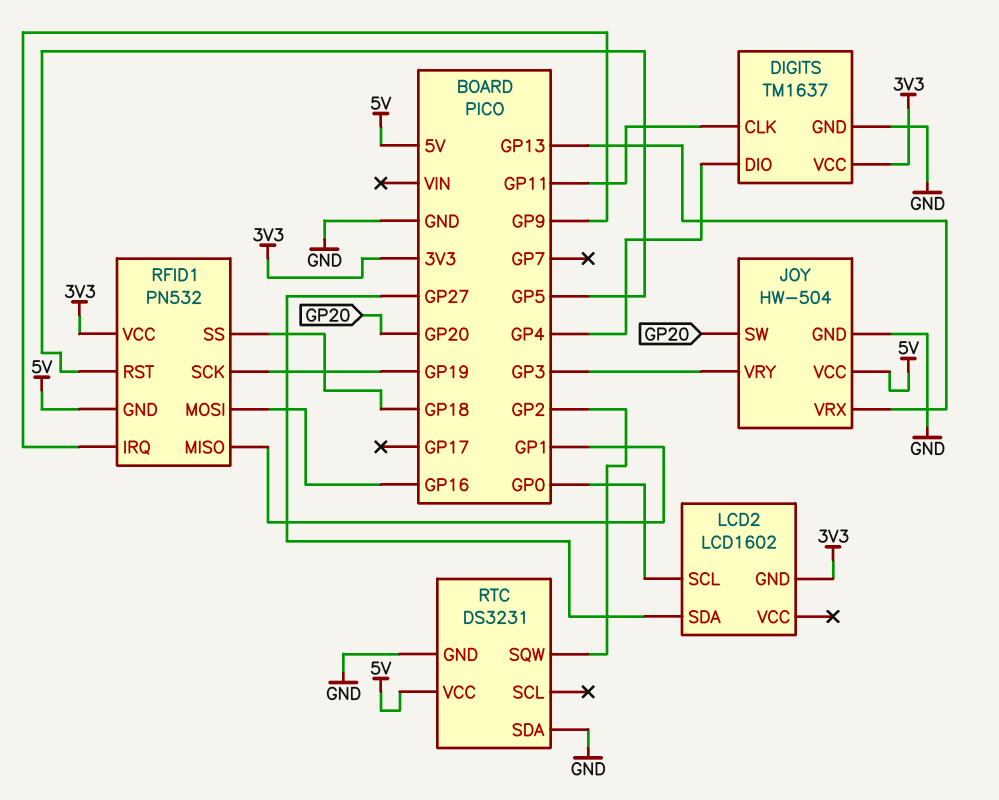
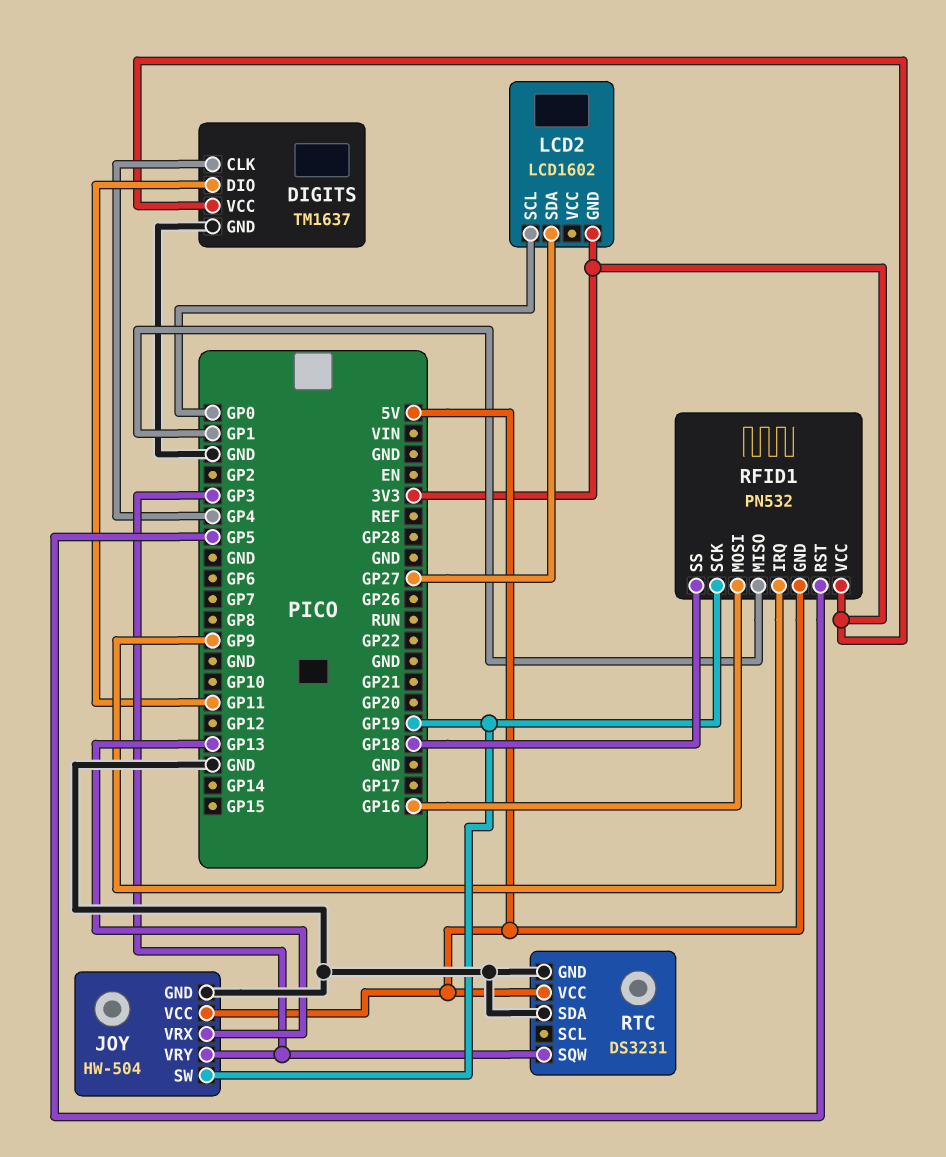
DIGITS pin CLK: GP11 -> GP4
DIGITS pin DIO: GP4 -> GP11
JOY pin SW: GP20 -> GP19
RTC pin SQW: GP2 -> GP3

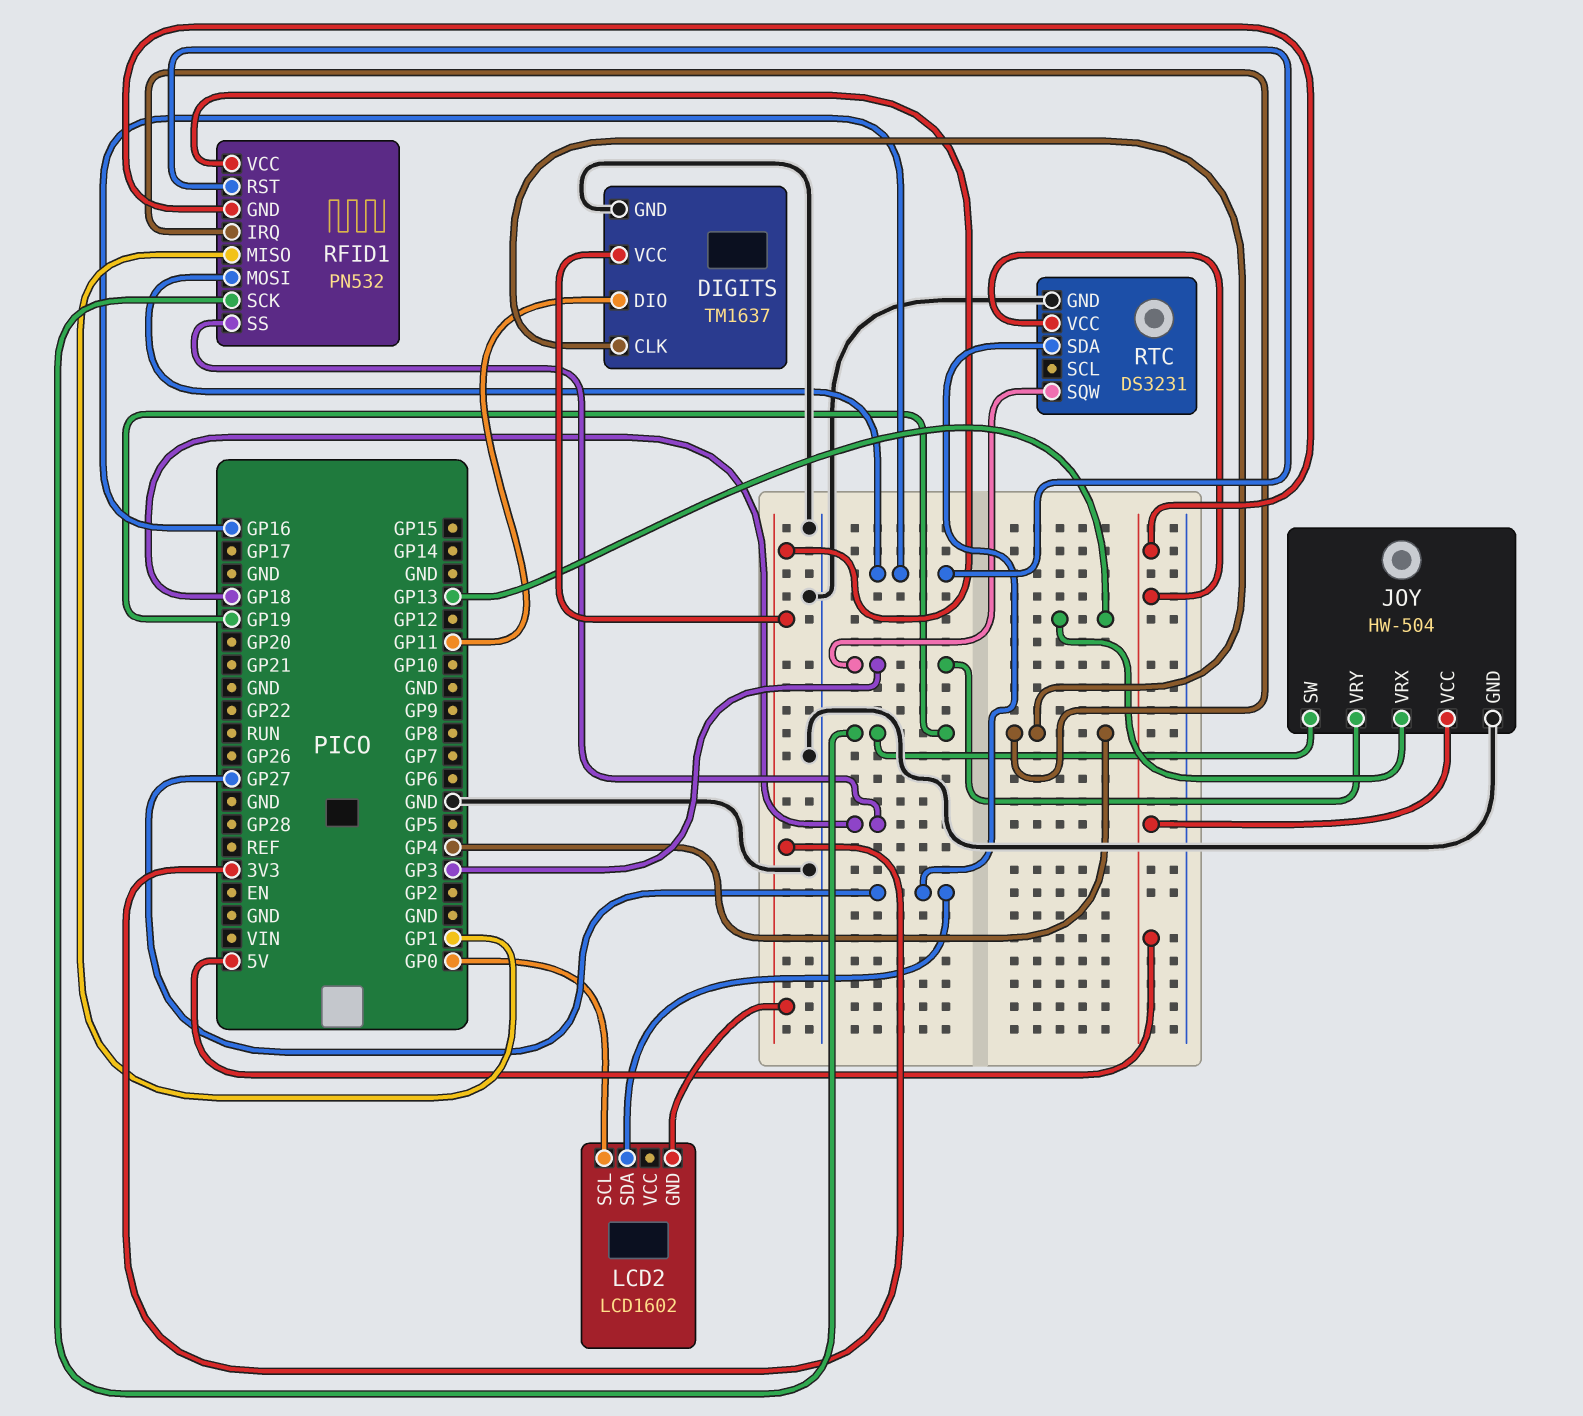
RFID1 pin IRQ: GP9 -> GP4
RFID1 pin RST: GP5 -> GP16
RTC pin SDA: GND -> GP27

